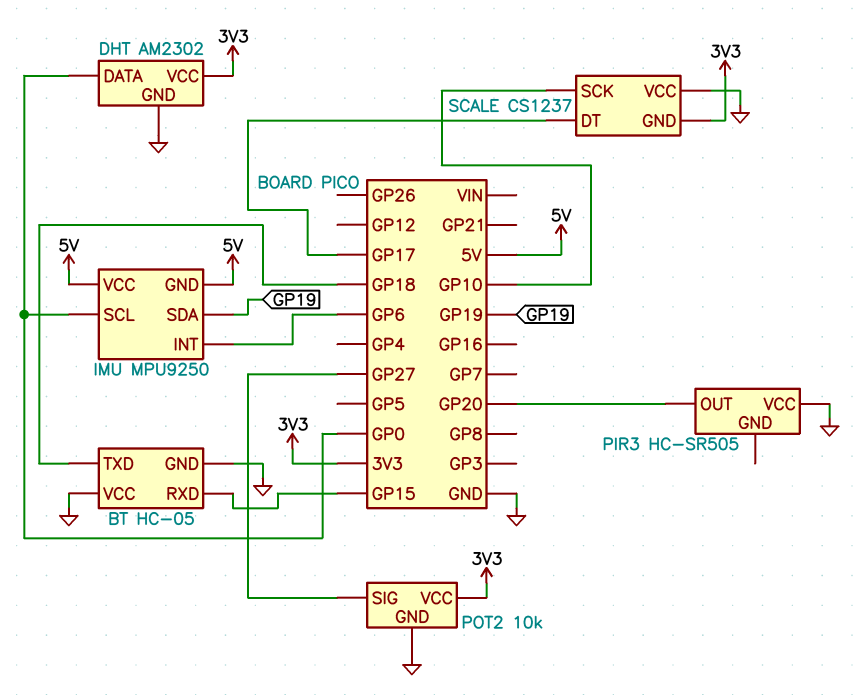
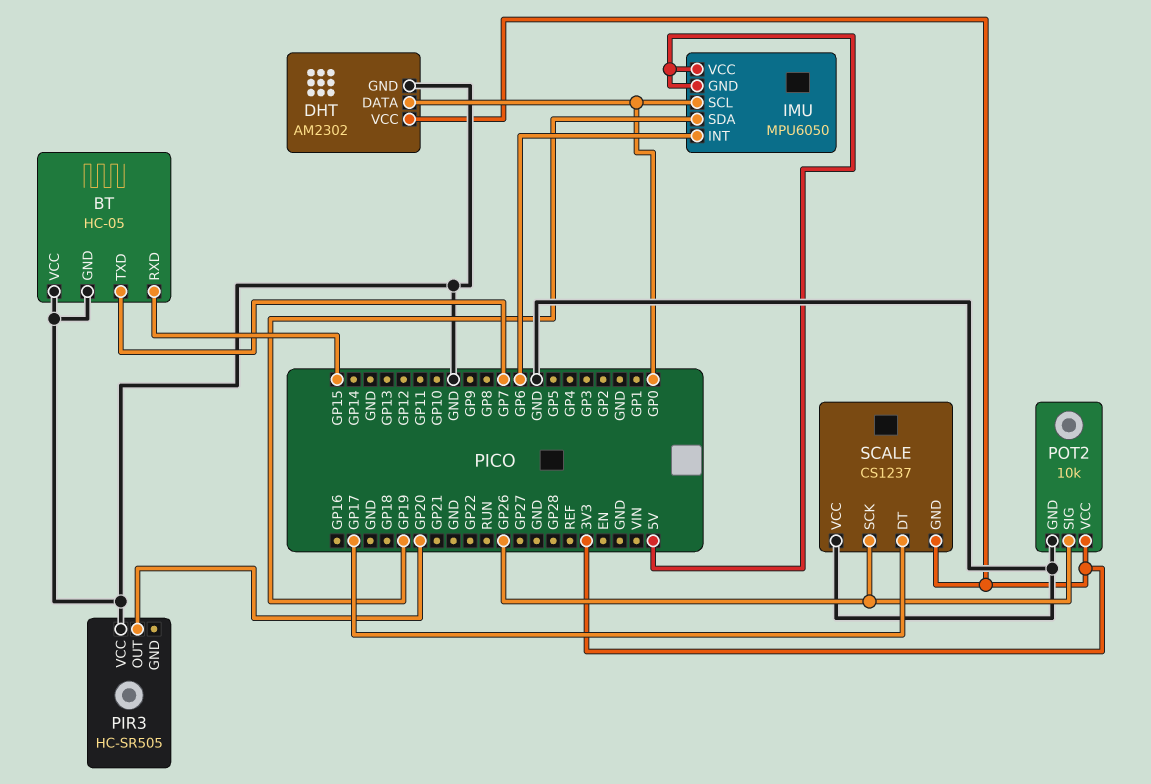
BT pin TXD: GP18 -> GP7
IMU: MPU9250 -> MPU6050
POT2 pin SIG: GP27 -> GP26
SCALE pin SCK: GP10 -> GP26

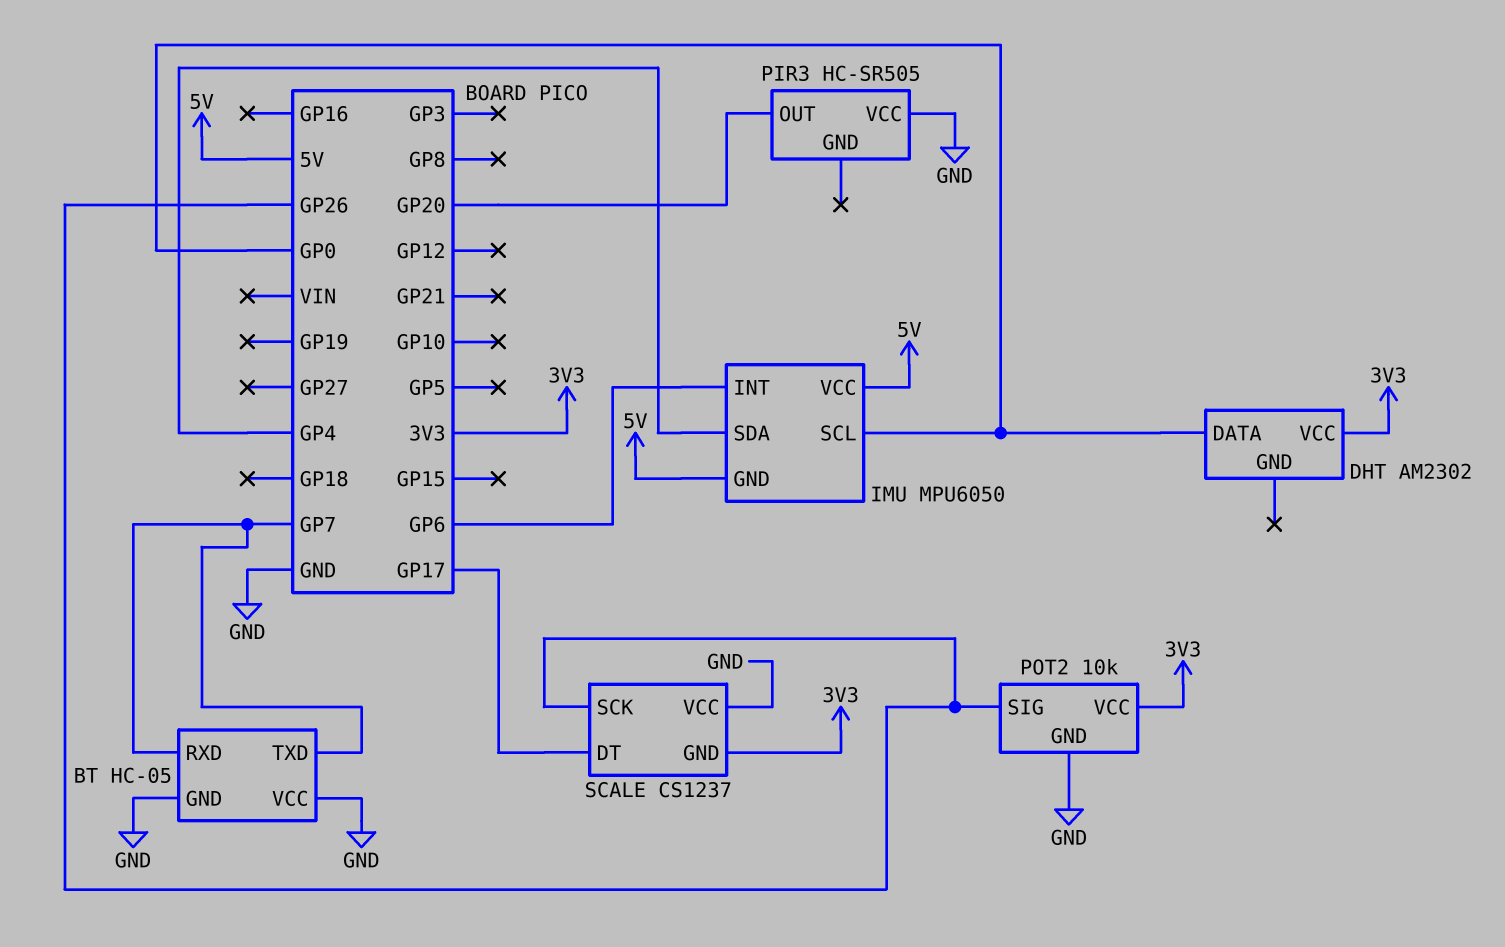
BT pin RXD: GP15 -> GP7
DHT pin GND: GND -> none
IMU pin SDA: GP19 -> GP4

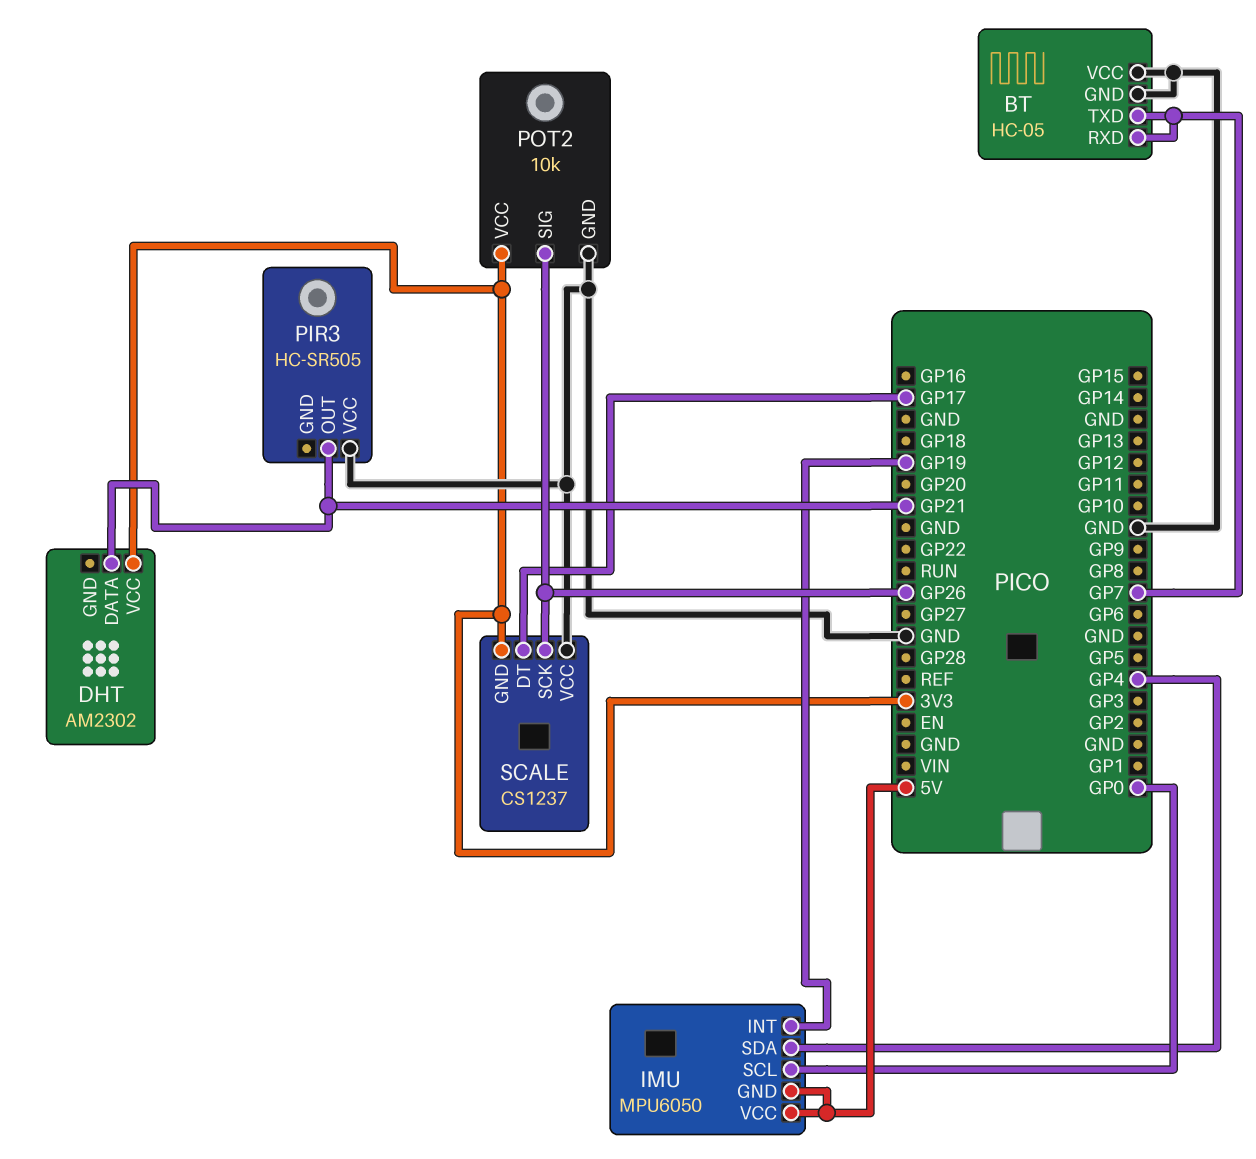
DHT pin DATA: GP0 -> GP21
IMU pin INT: GP6 -> GP19
PIR3 pin OUT: GP20 -> GP21

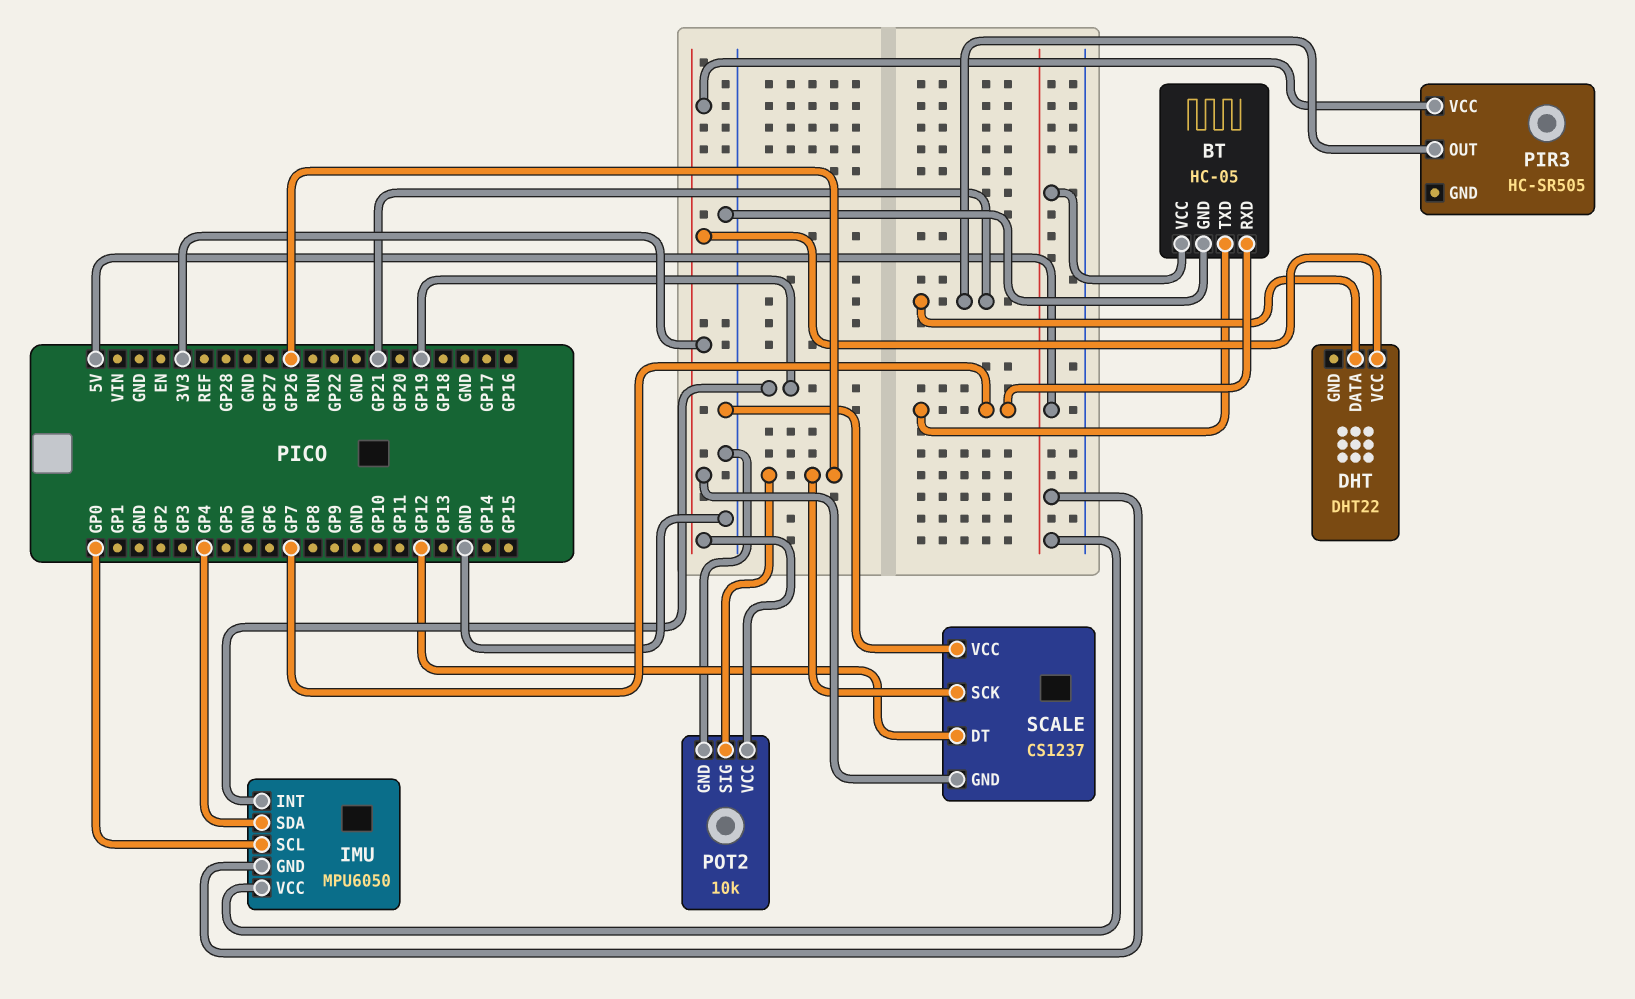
BT pin VCC: GND -> 5V
DHT: AM2302 -> DHT22
PIR3 pin VCC: GND -> 3V3
SCALE pin DT: GP17 -> GP12

